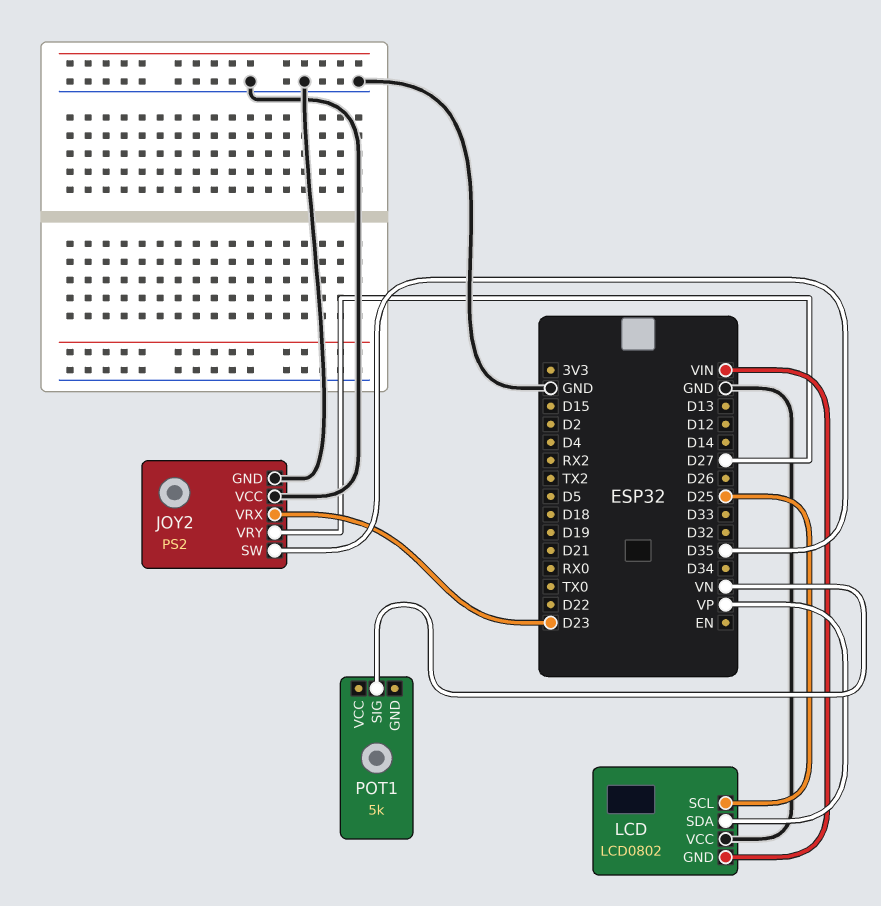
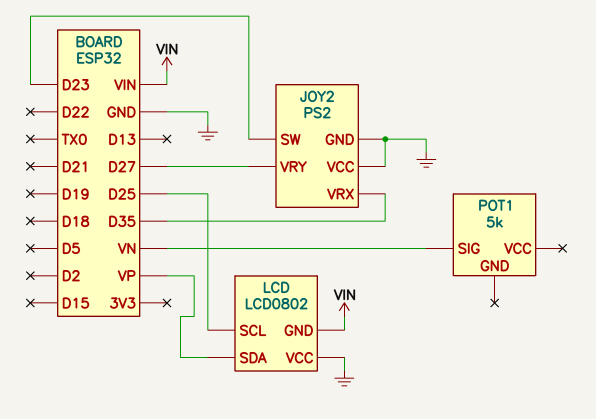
JOY2 pin SW: D35 -> D23
JOY2 pin VRX: D23 -> D35

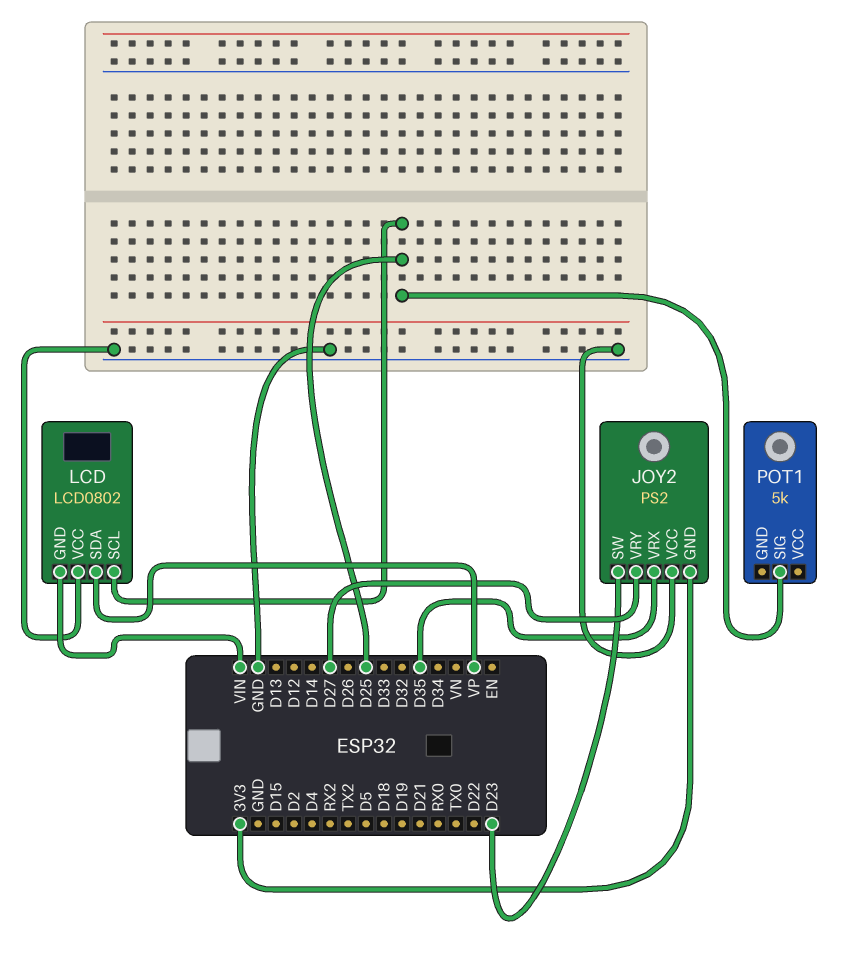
JOY2 pin GND: GND -> 3V3
POT1 pin SIG: VN -> D25

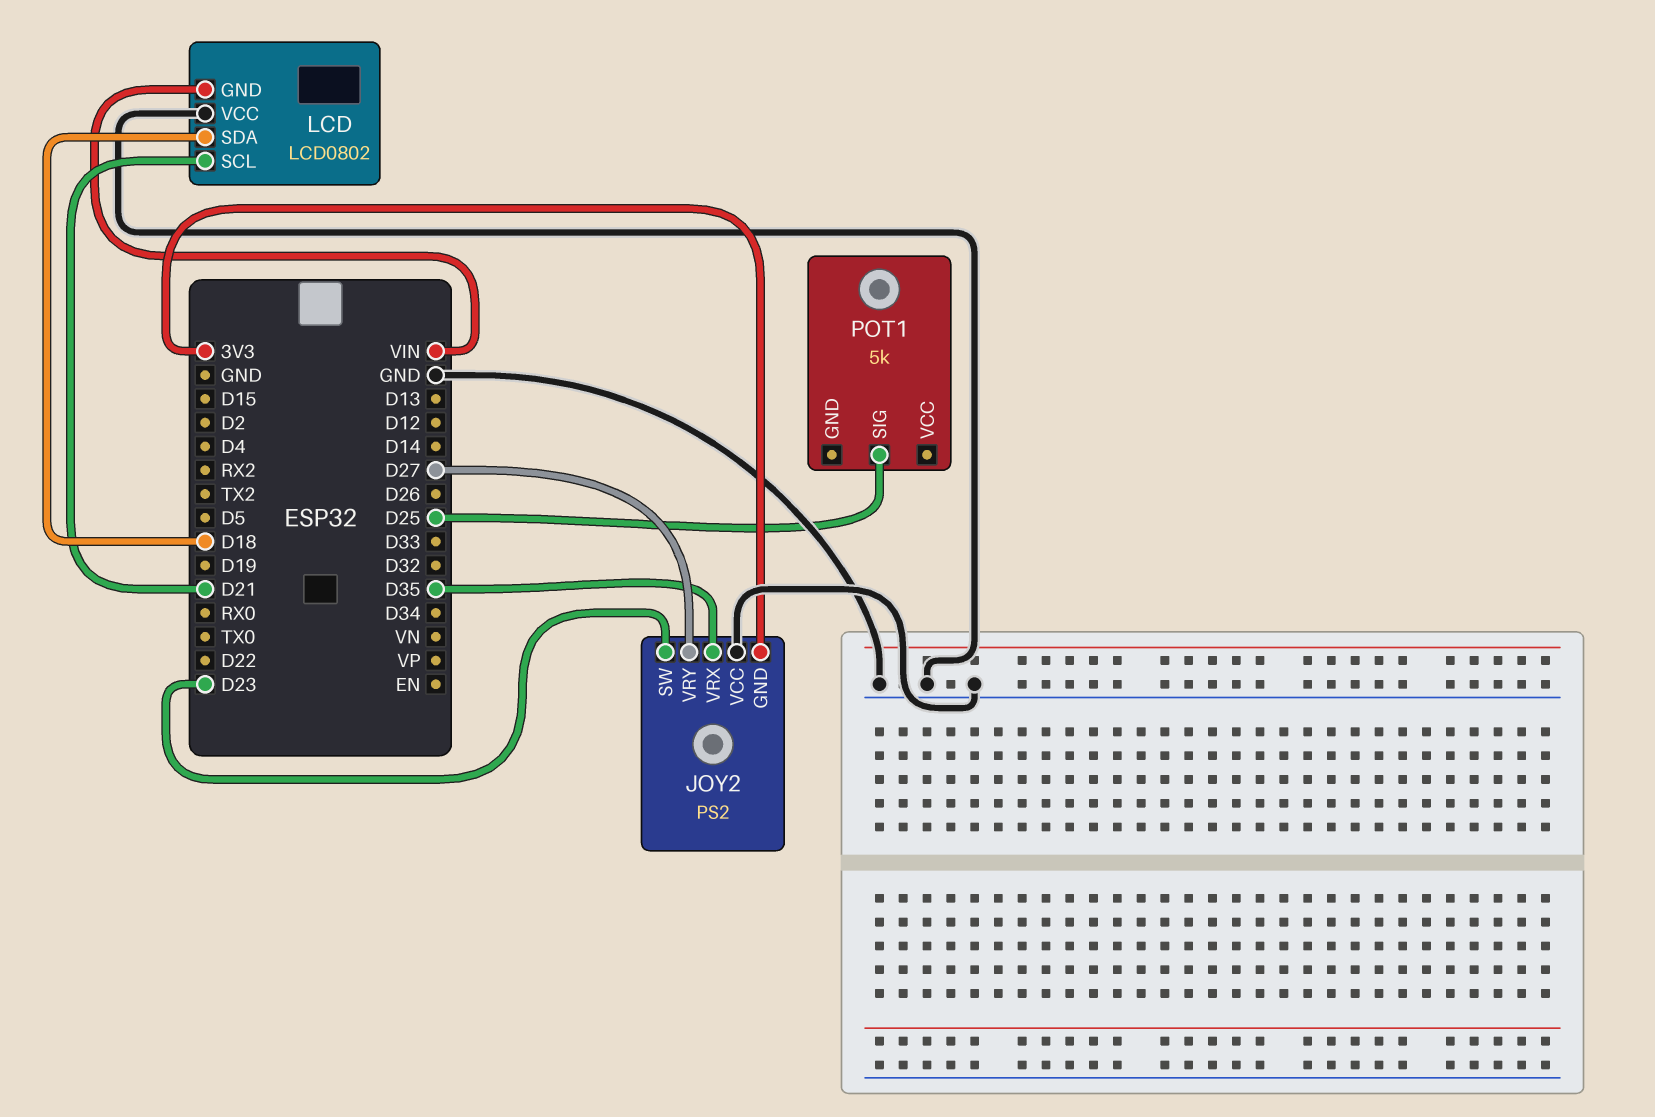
LCD pin SCL: D25 -> D21
LCD pin SDA: VP -> D18

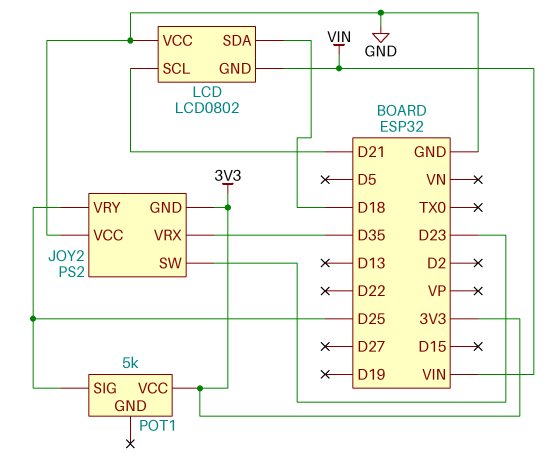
JOY2 pin VRY: D27 -> D25
POT1 pin VCC: none -> 3V3

